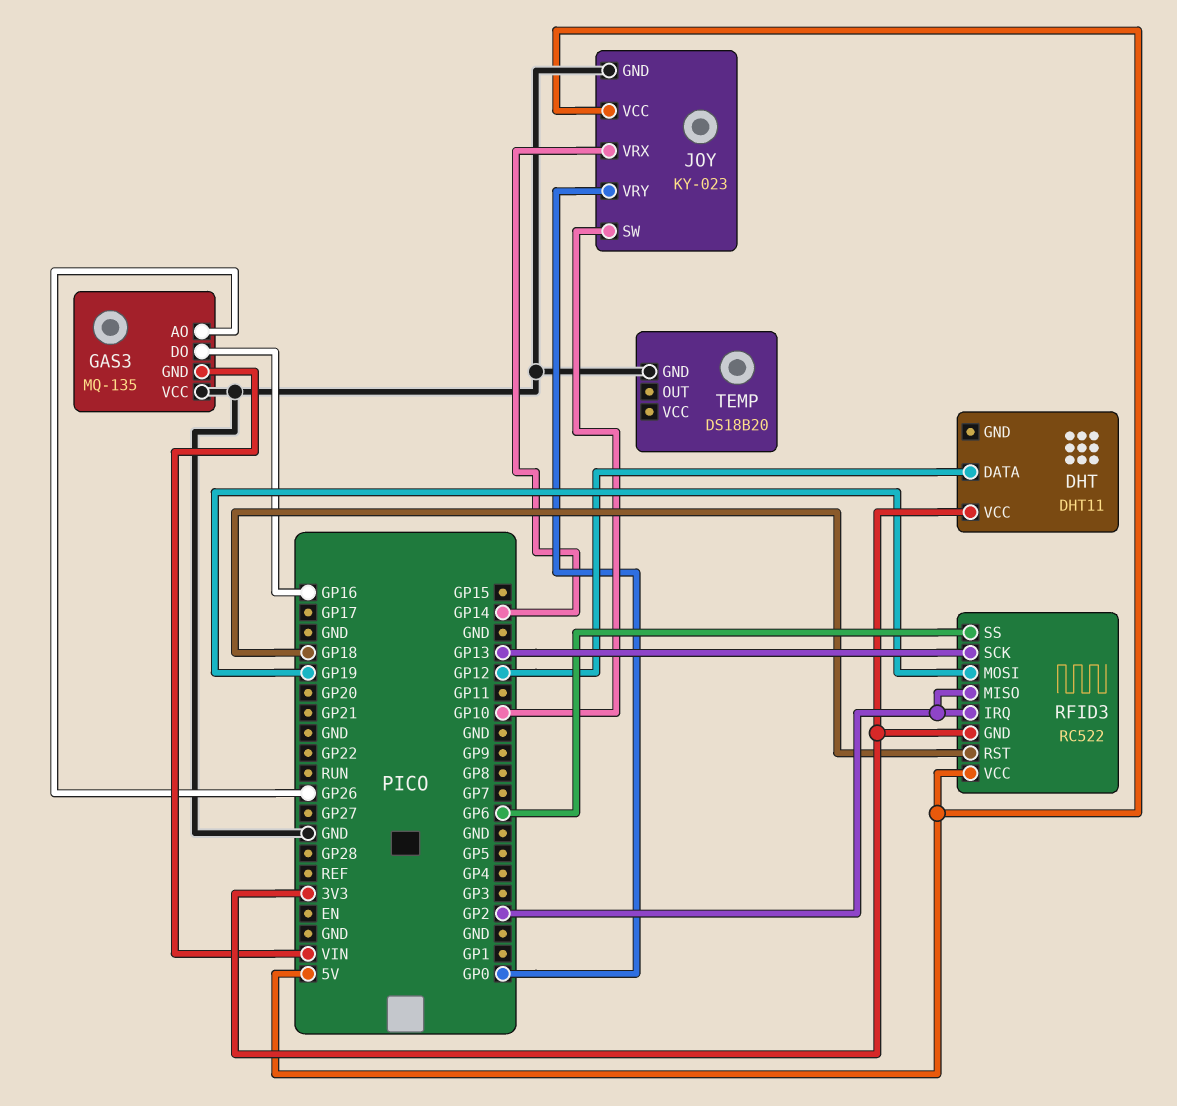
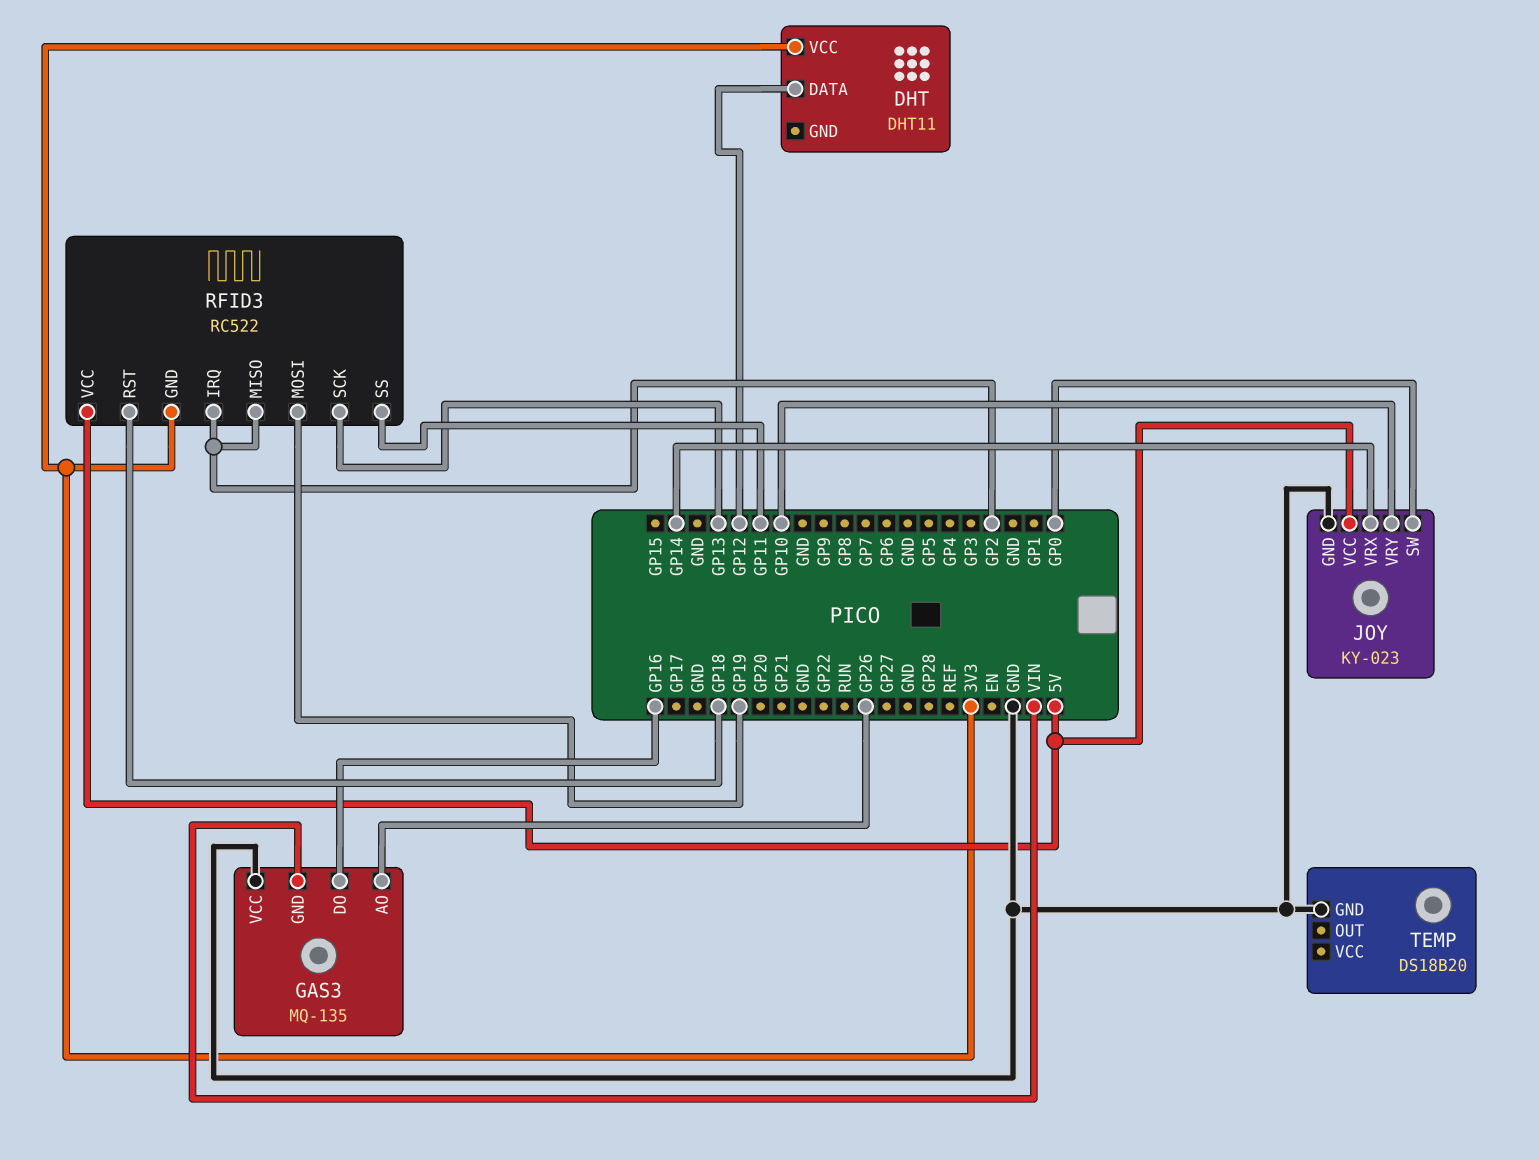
JOY pin SW: GP10 -> GP0
JOY pin VRY: GP0 -> GP10
RFID3 pin SS: GP6 -> GP11

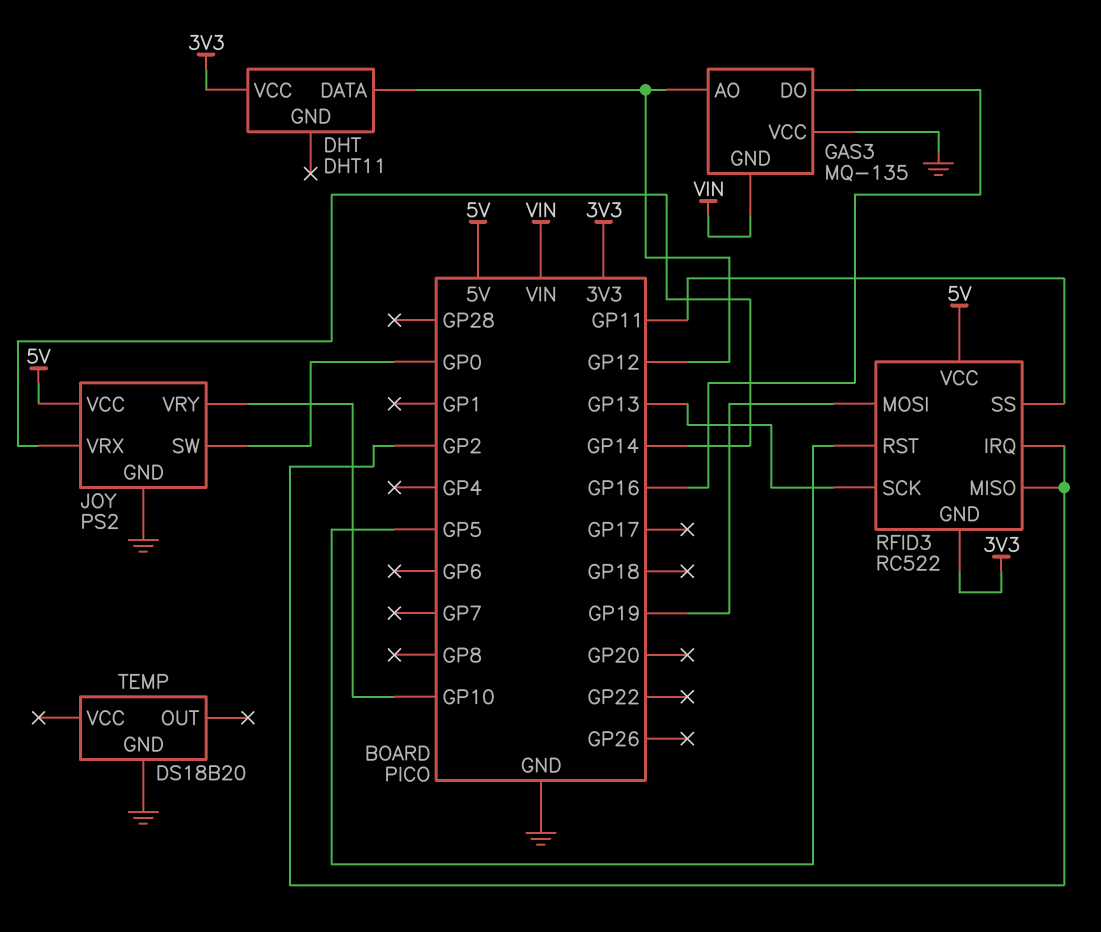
GAS3 pin AO: GP26 -> GP12
JOY: KY-023 -> PS2
RFID3 pin RST: GP18 -> GP5

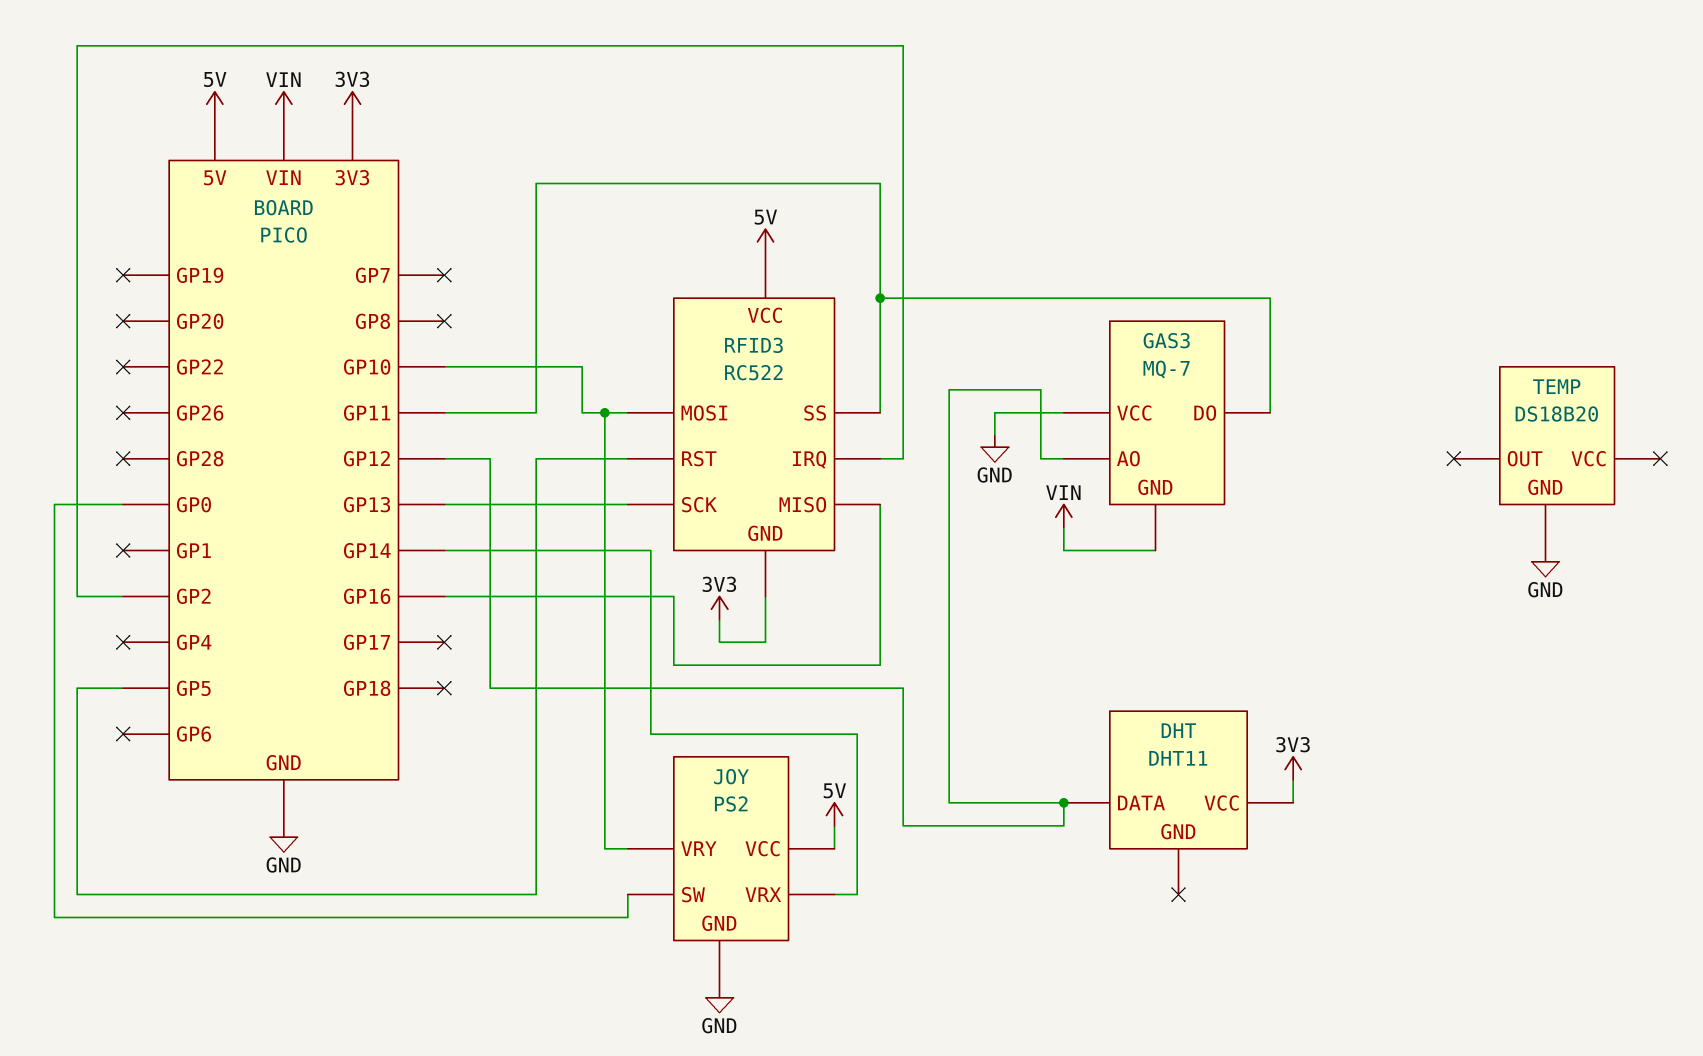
GAS3: MQ-135 -> MQ-7
GAS3 pin DO: GP16 -> GP11
RFID3 pin MISO: GP2 -> GP16
RFID3 pin MOSI: GP19 -> GP10

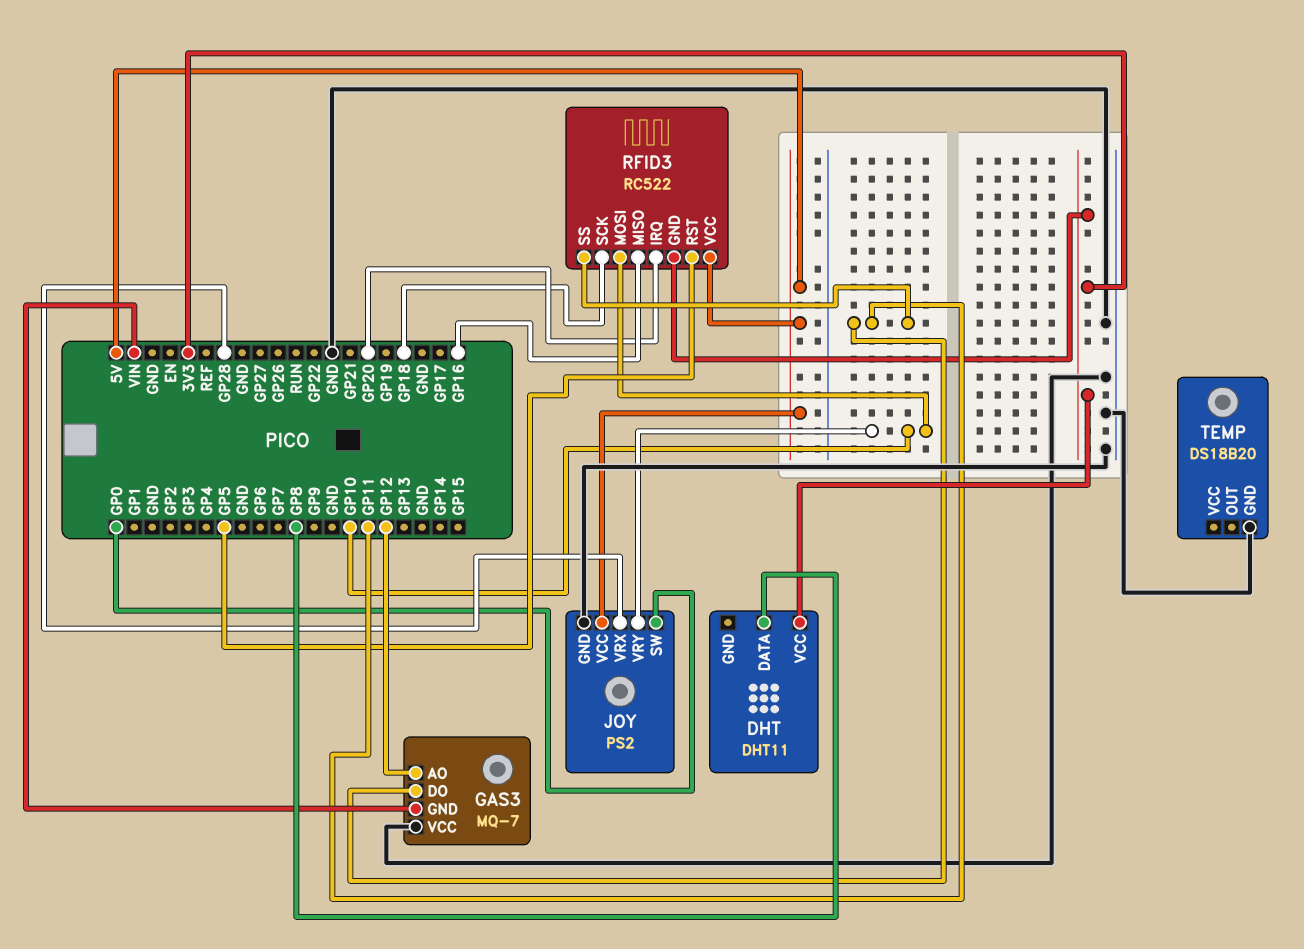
DHT pin DATA: GP12 -> GP8
JOY pin VRX: GP14 -> GP28
RFID3 pin IRQ: GP2 -> GP20
RFID3 pin SCK: GP13 -> GP18

